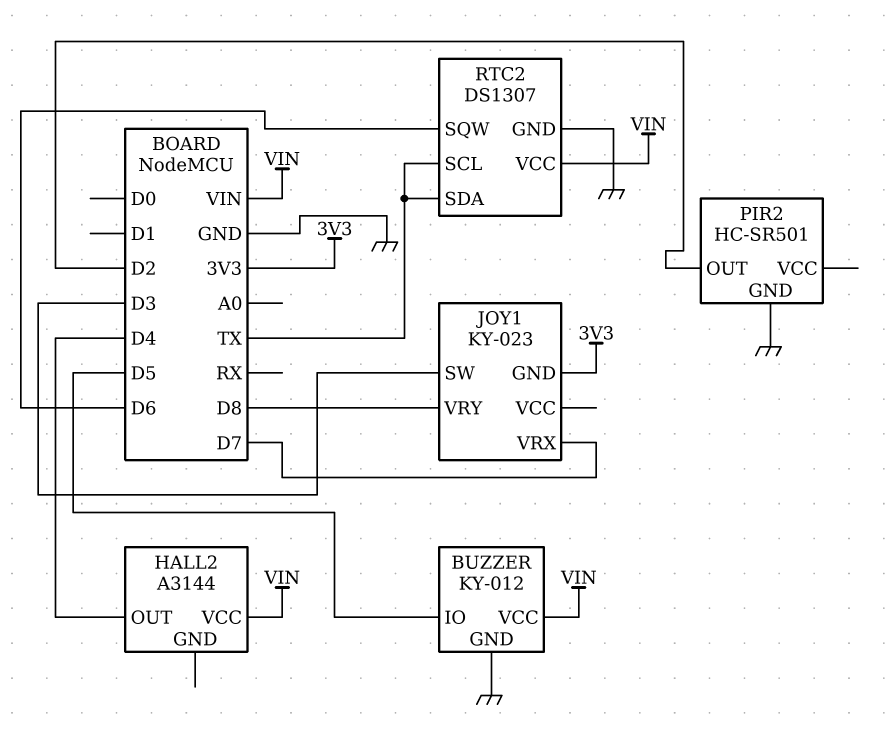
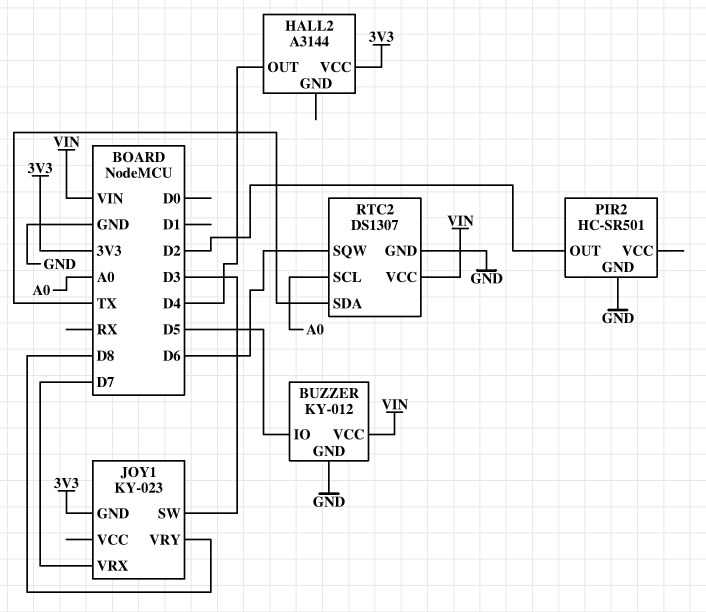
HALL2 pin VCC: VIN -> 3V3
RTC2 pin SCL: TX -> A0

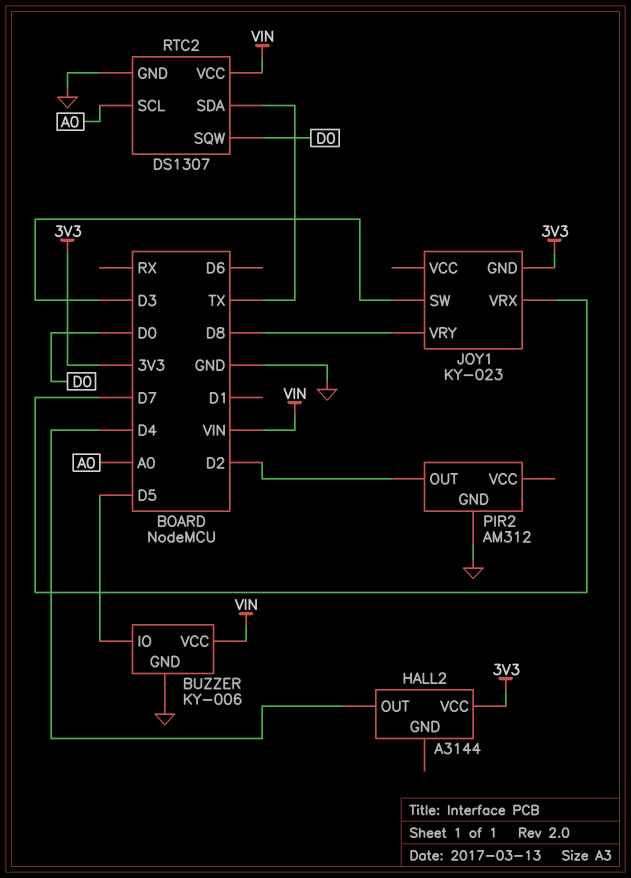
BUZZER: KY-012 -> KY-006
PIR2: HC-SR501 -> AM312
RTC2 pin SQW: D6 -> D0

